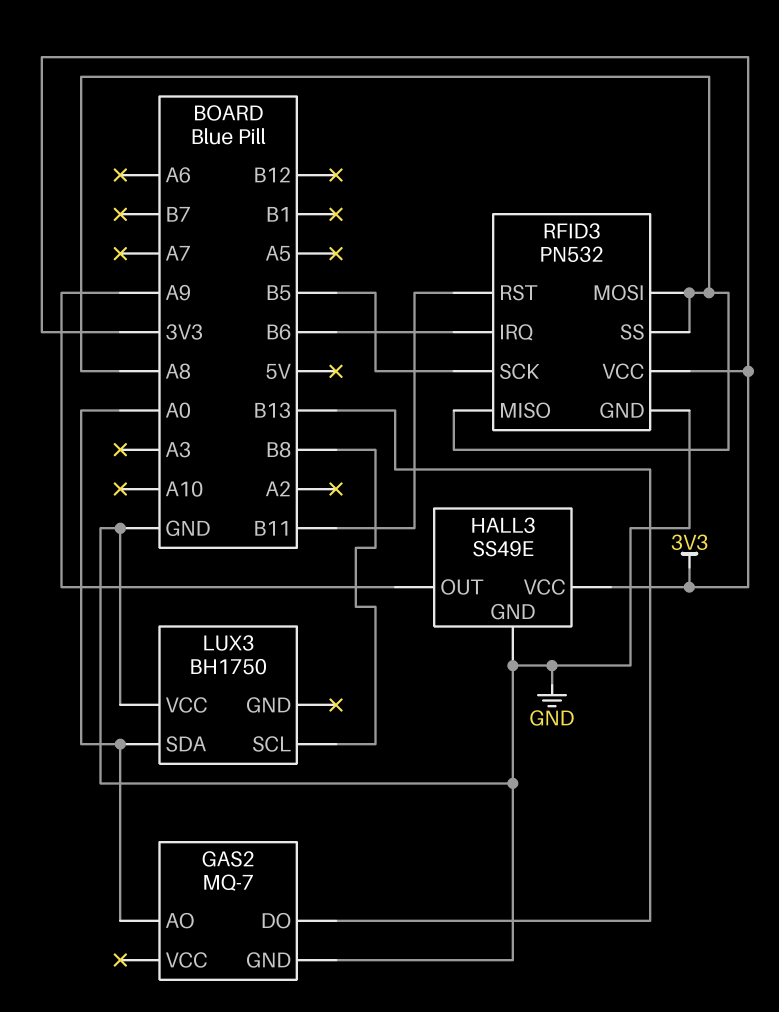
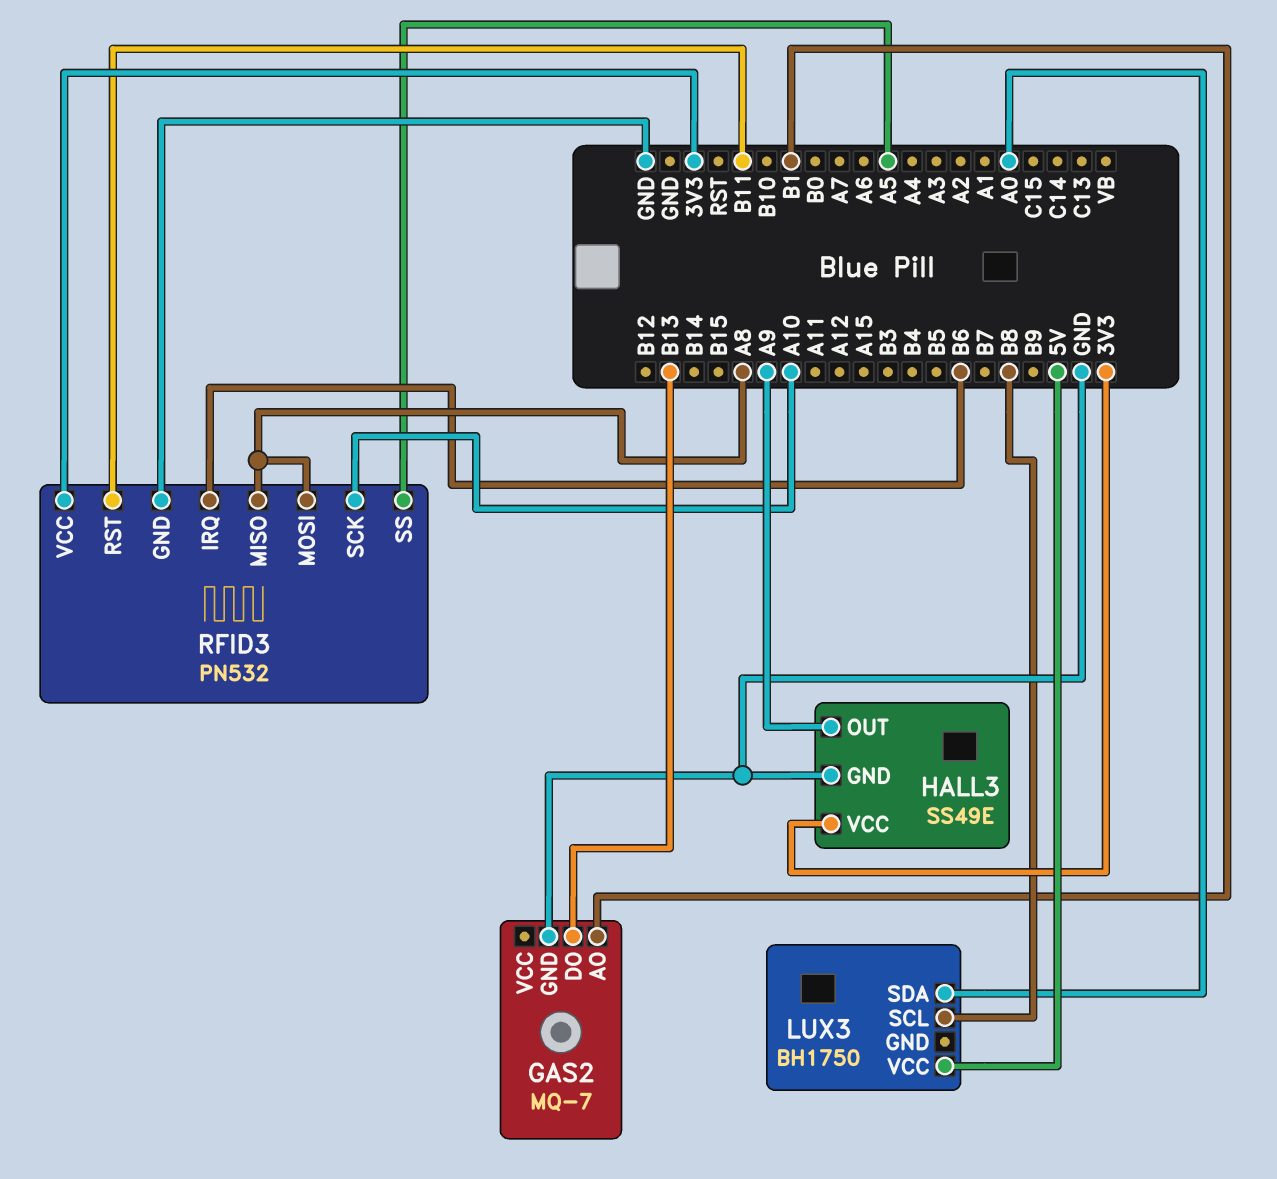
GAS2 pin AO: A0 -> B1
LUX3 pin VCC: GND -> 5V
RFID3 pin SCK: B5 -> A10
RFID3 pin SS: A8 -> A5

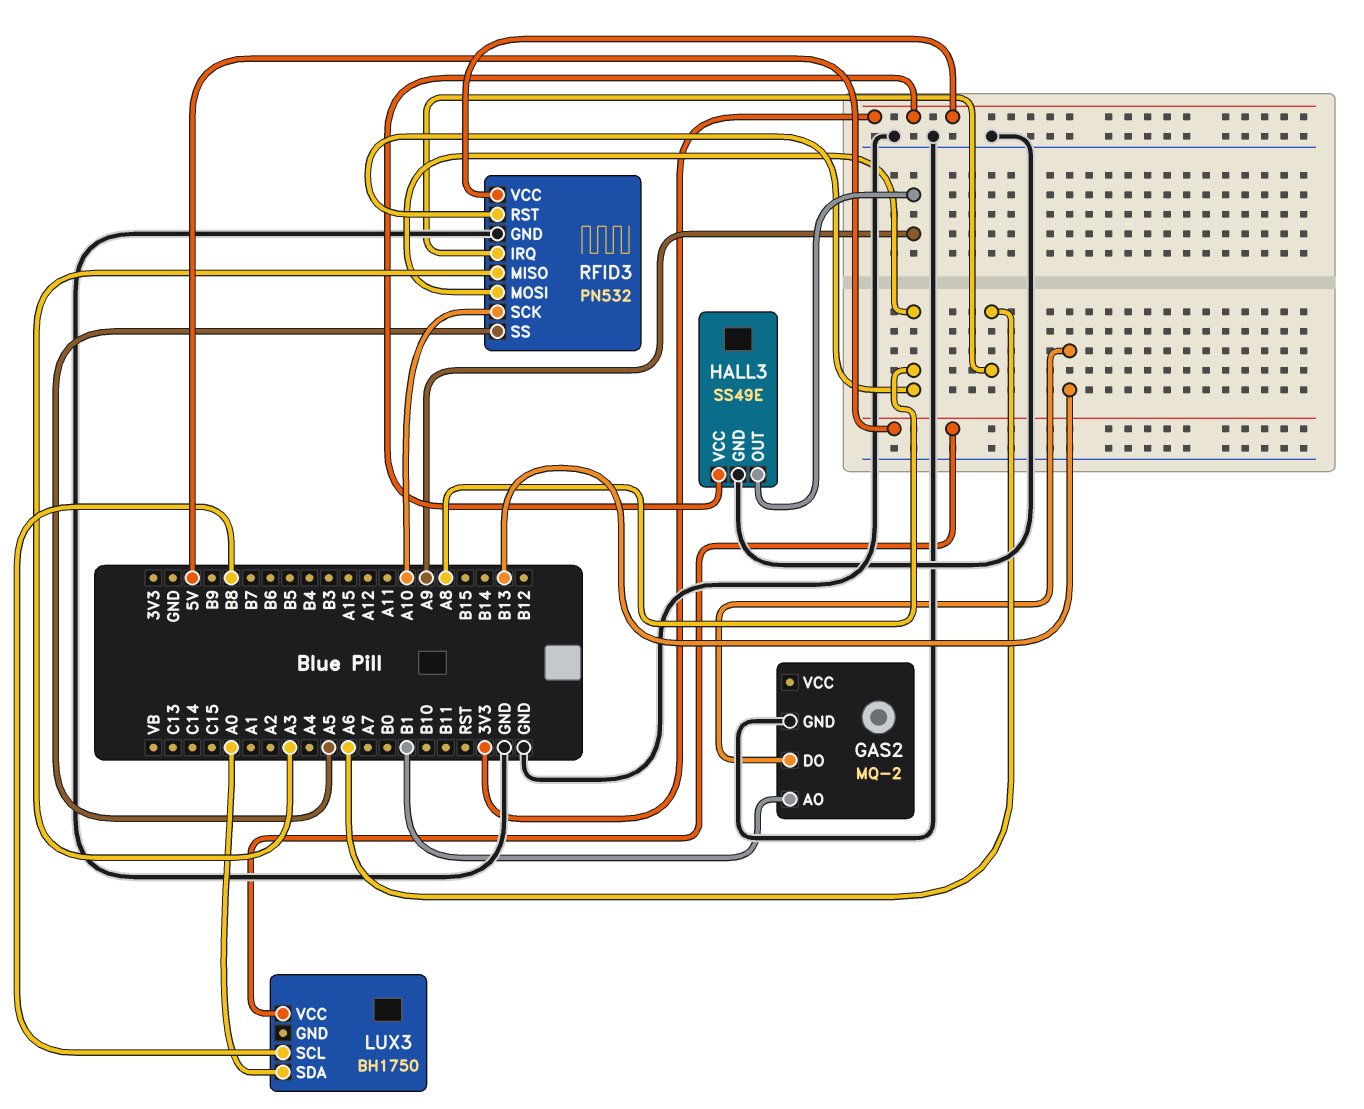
GAS2: MQ-7 -> MQ-2
RFID3 pin IRQ: B6 -> A6
RFID3 pin MISO: A8 -> A3
RFID3 pin RST: B11 -> A8

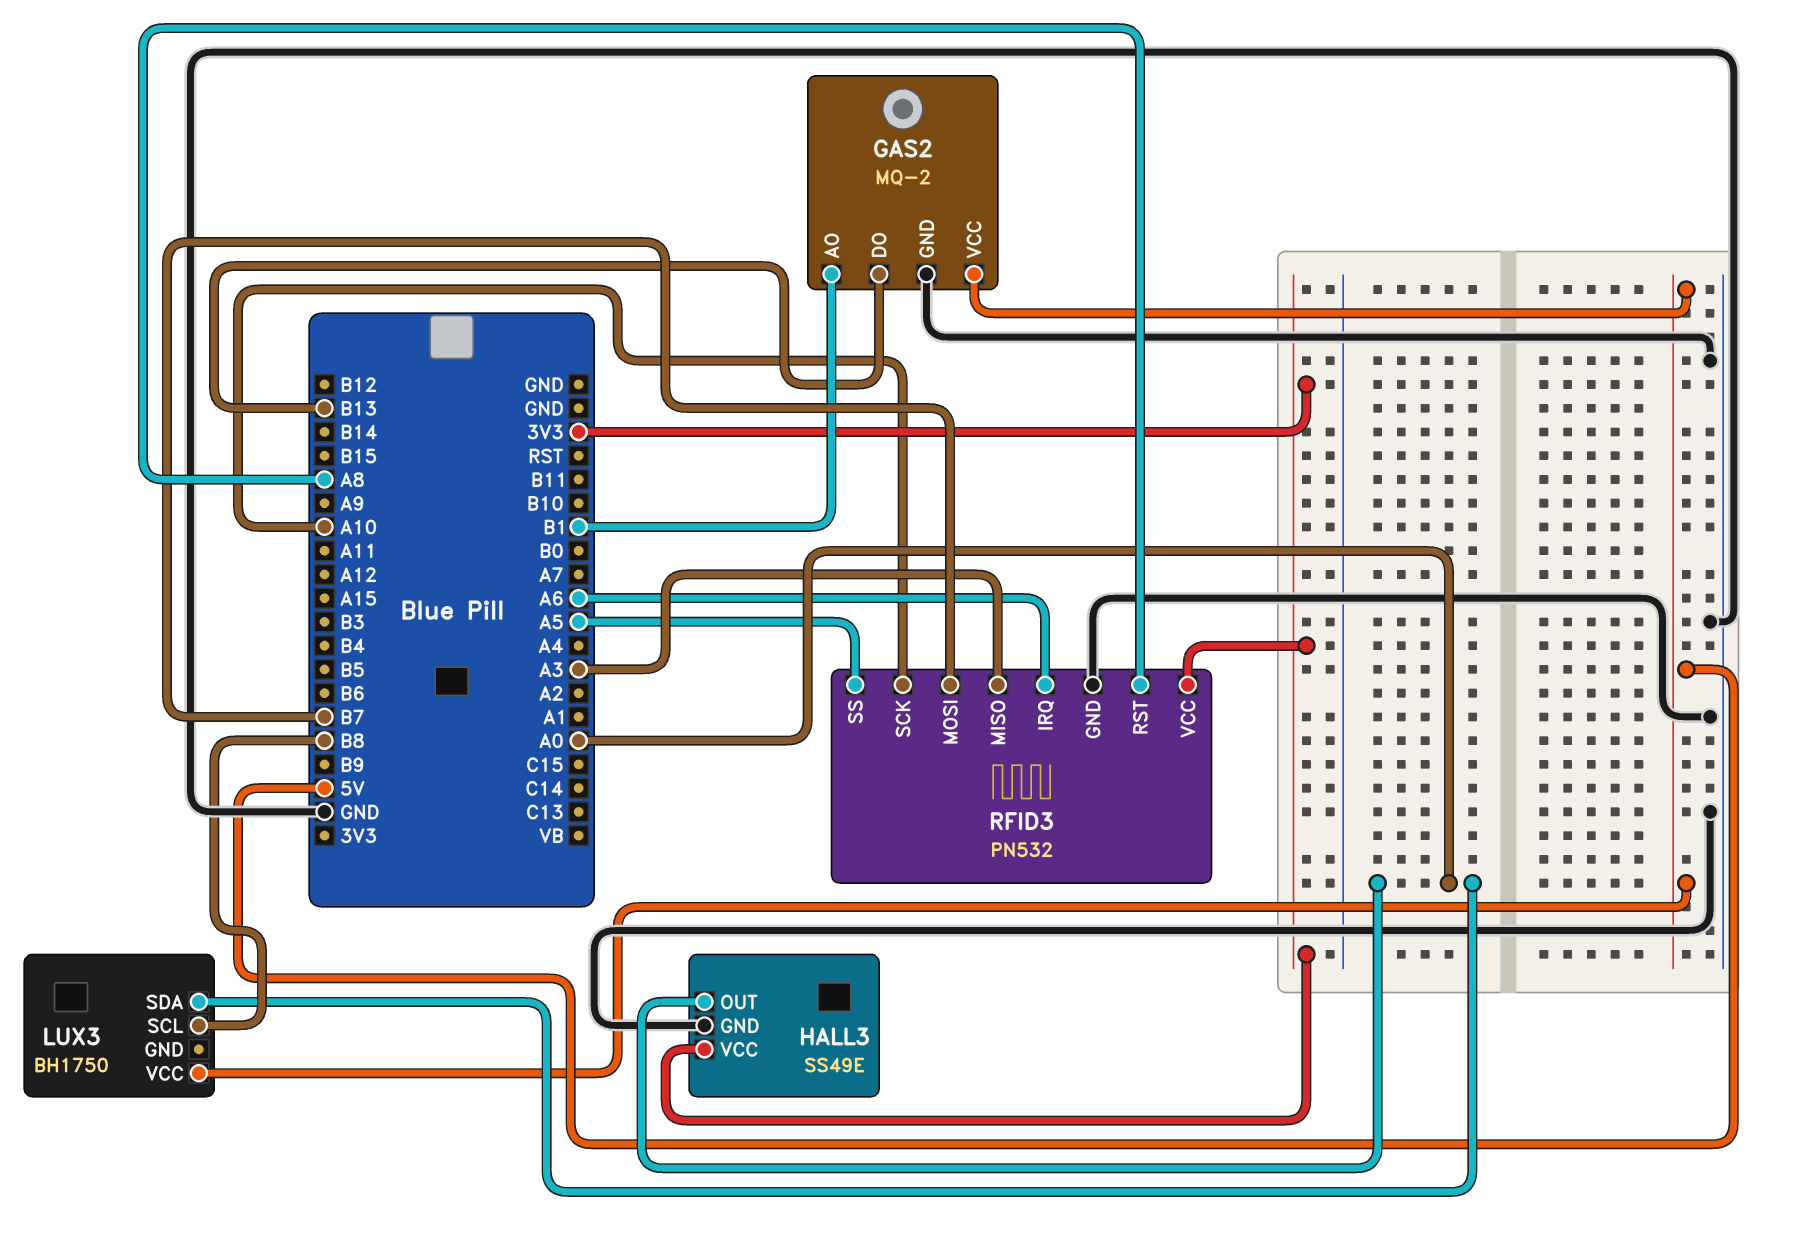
GAS2 pin VCC: none -> 5V
HALL3 pin OUT: A9 -> A0
RFID3 pin MOSI: A8 -> B7

